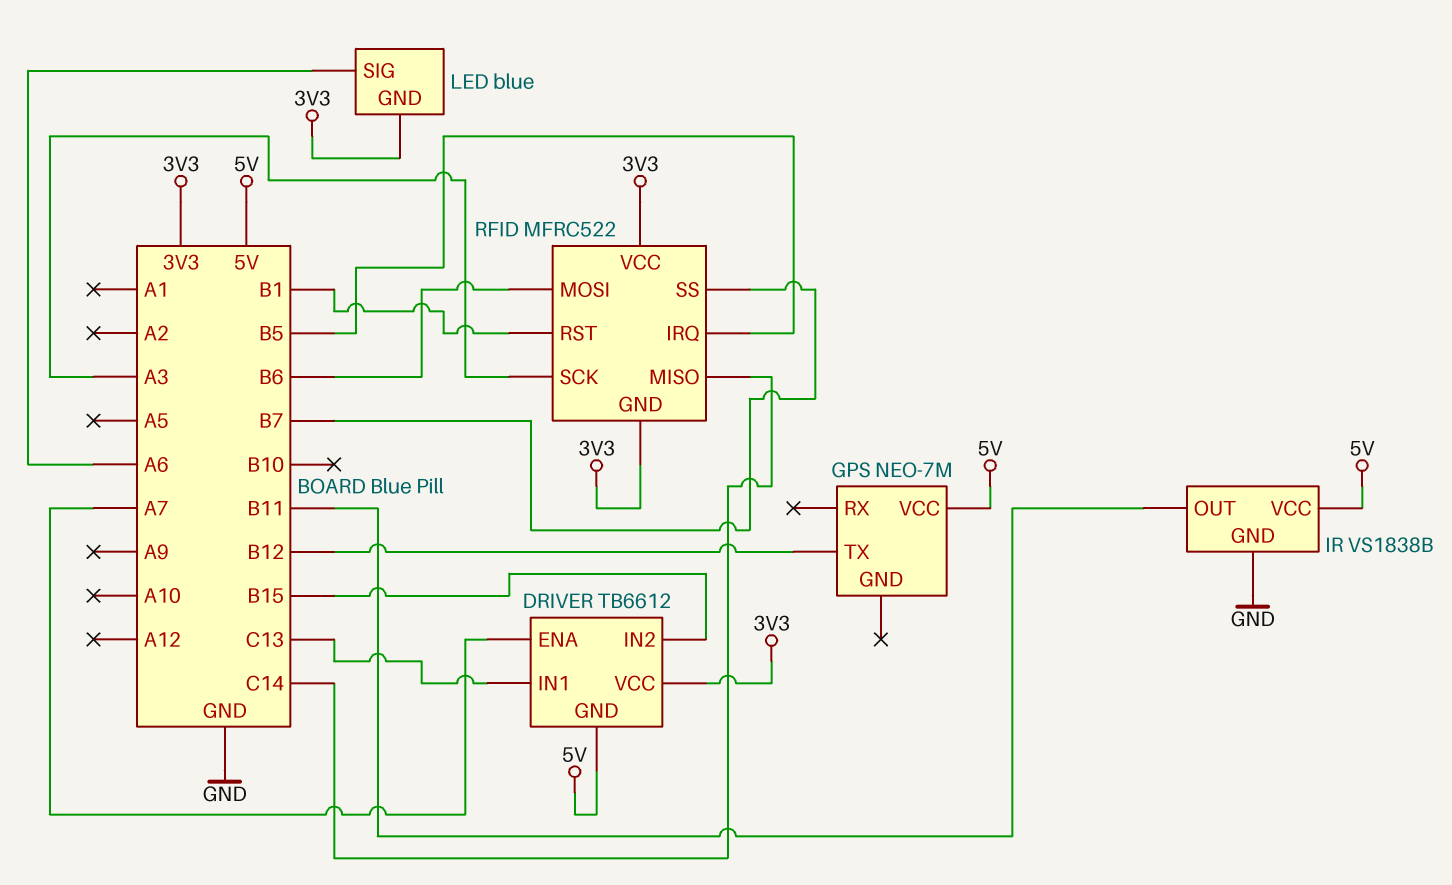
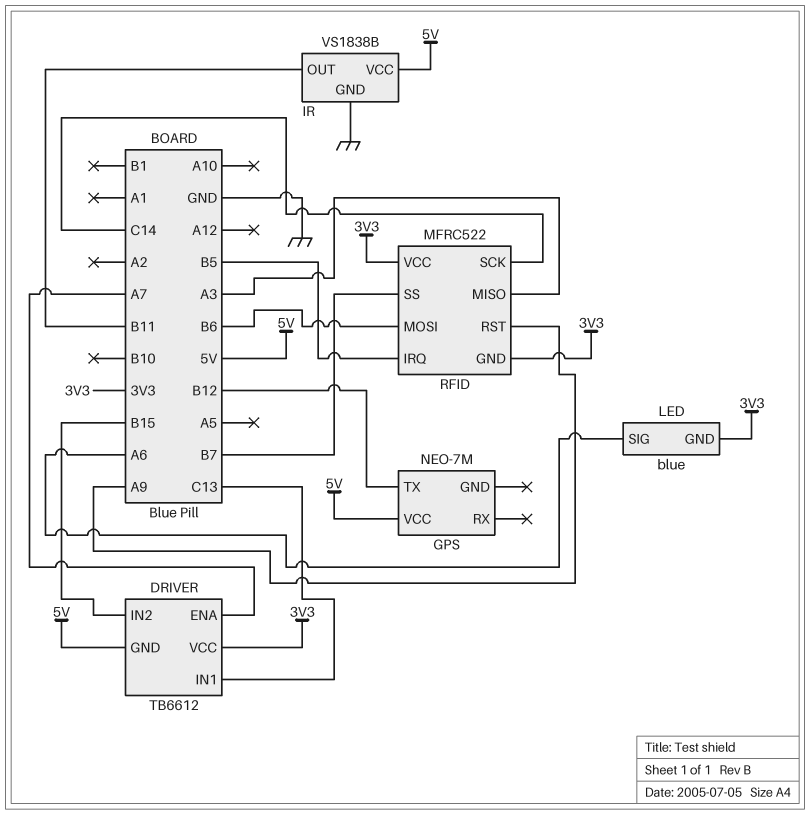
RFID pin MISO: C14 -> A3
RFID pin RST: B1 -> A9
RFID pin SCK: A3 -> C14

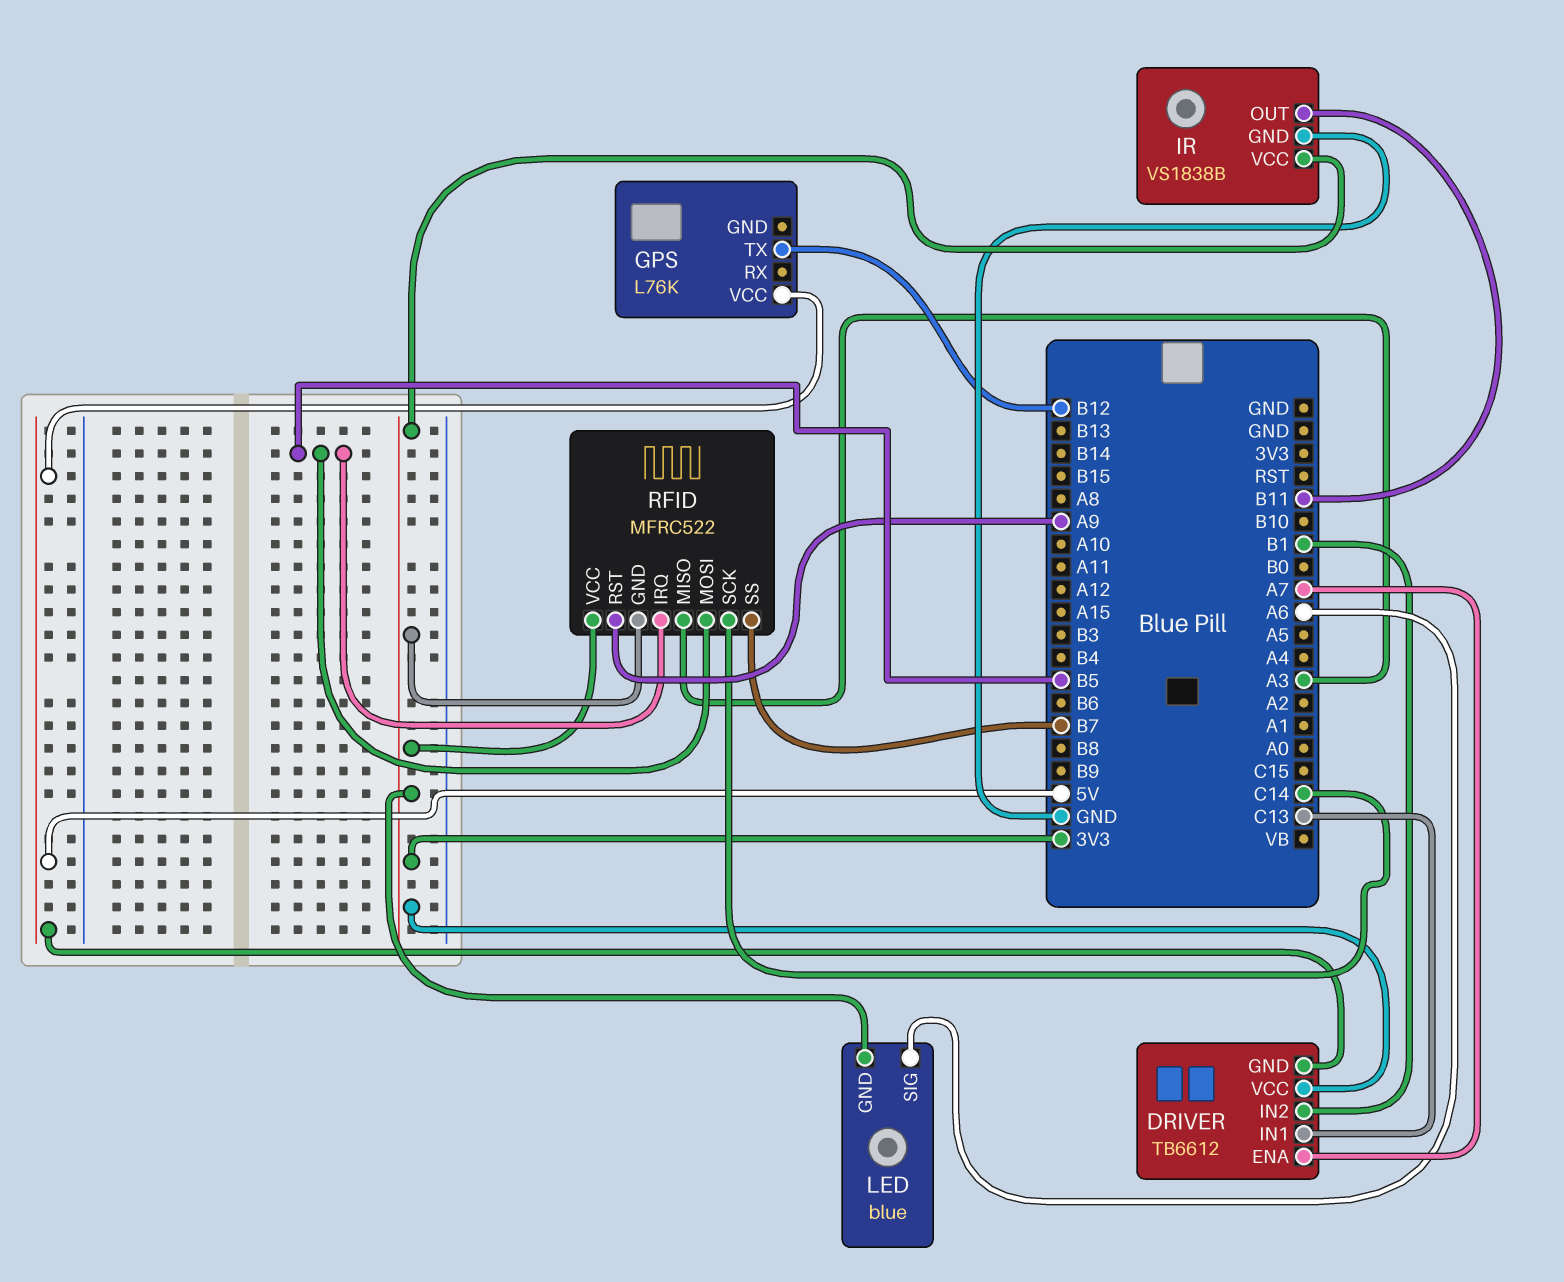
DRIVER pin IN2: B15 -> B1
GPS: NEO-7M -> L76K
IR pin VCC: 5V -> 3V3
RFID pin MOSI: B6 -> B5

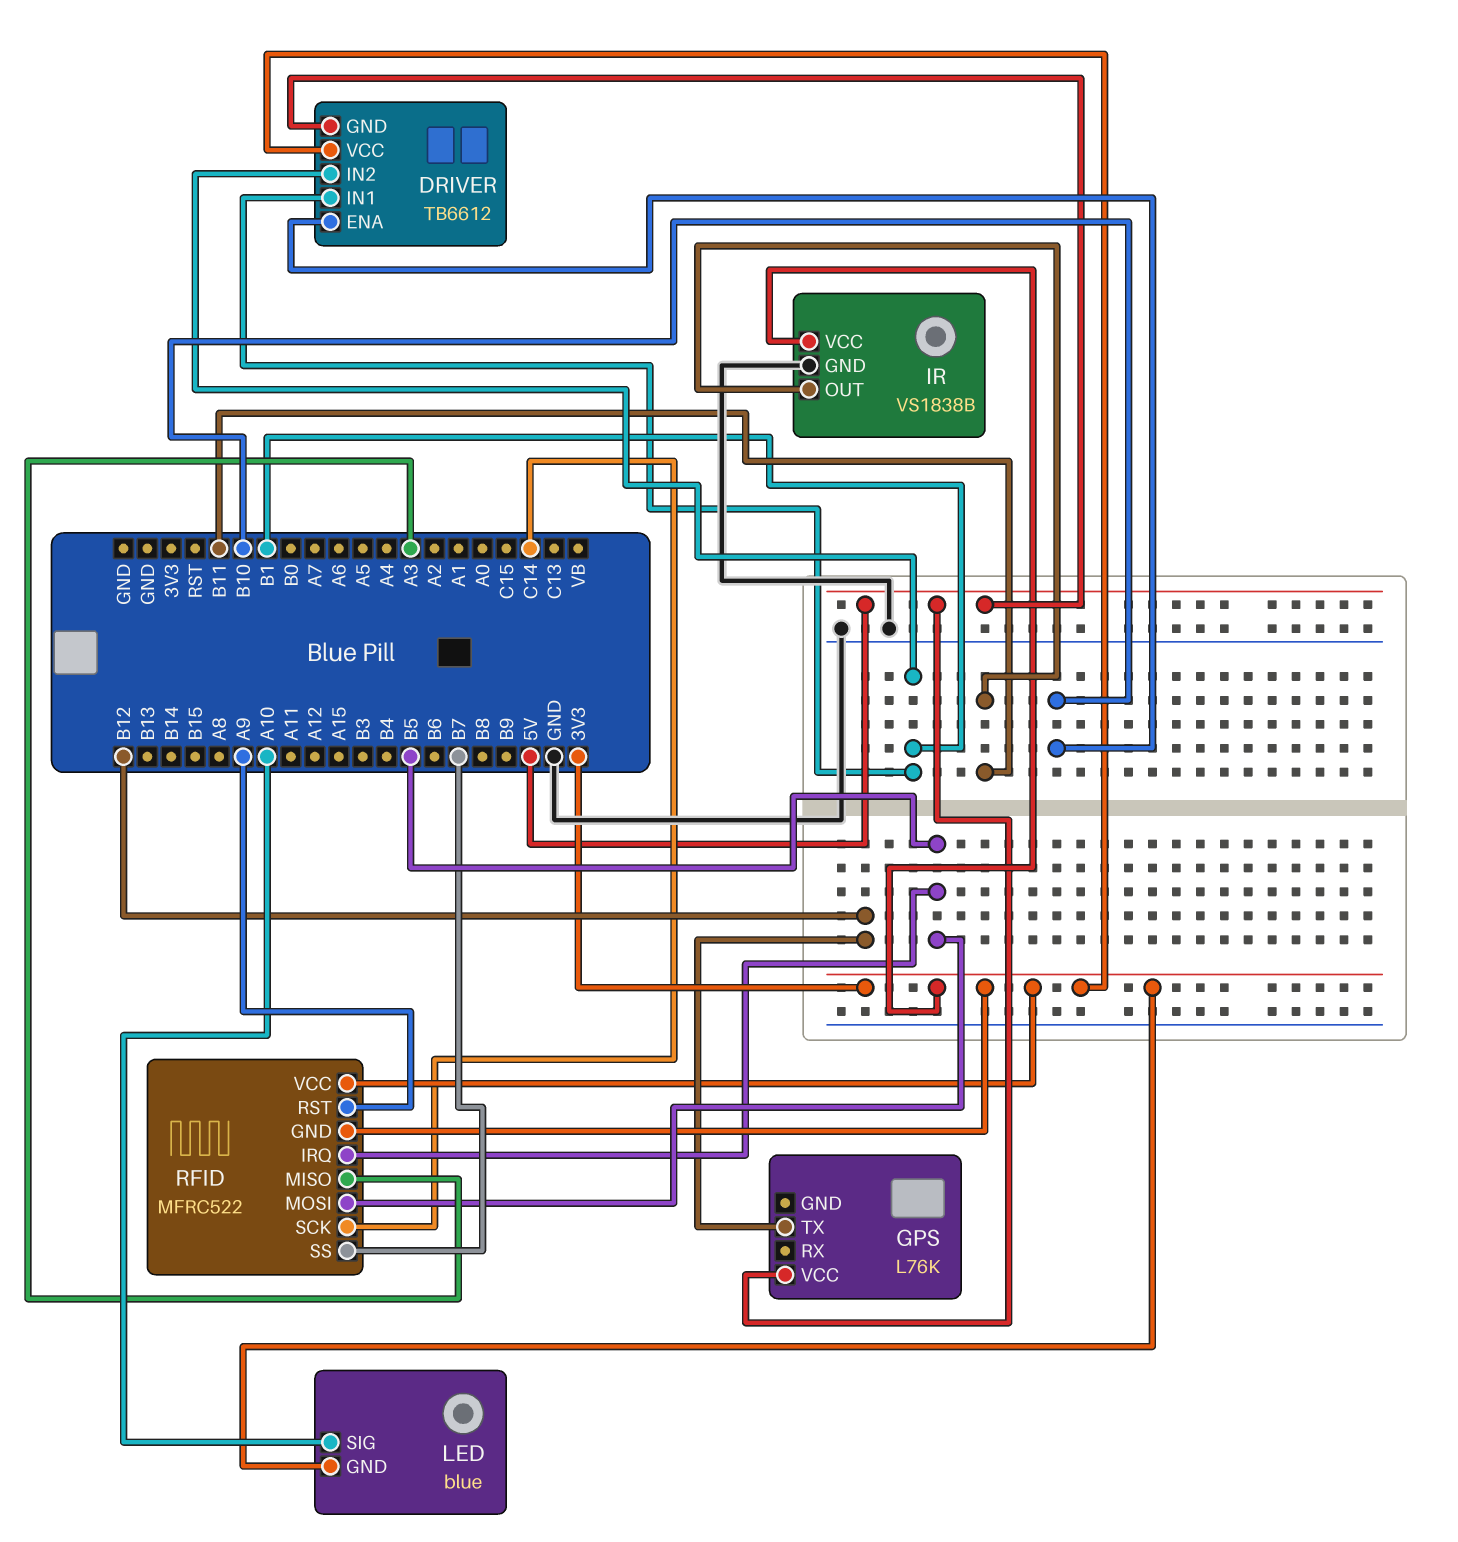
DRIVER pin ENA: A7 -> B10
DRIVER pin IN1: C13 -> B1
LED pin SIG: A6 -> A10

